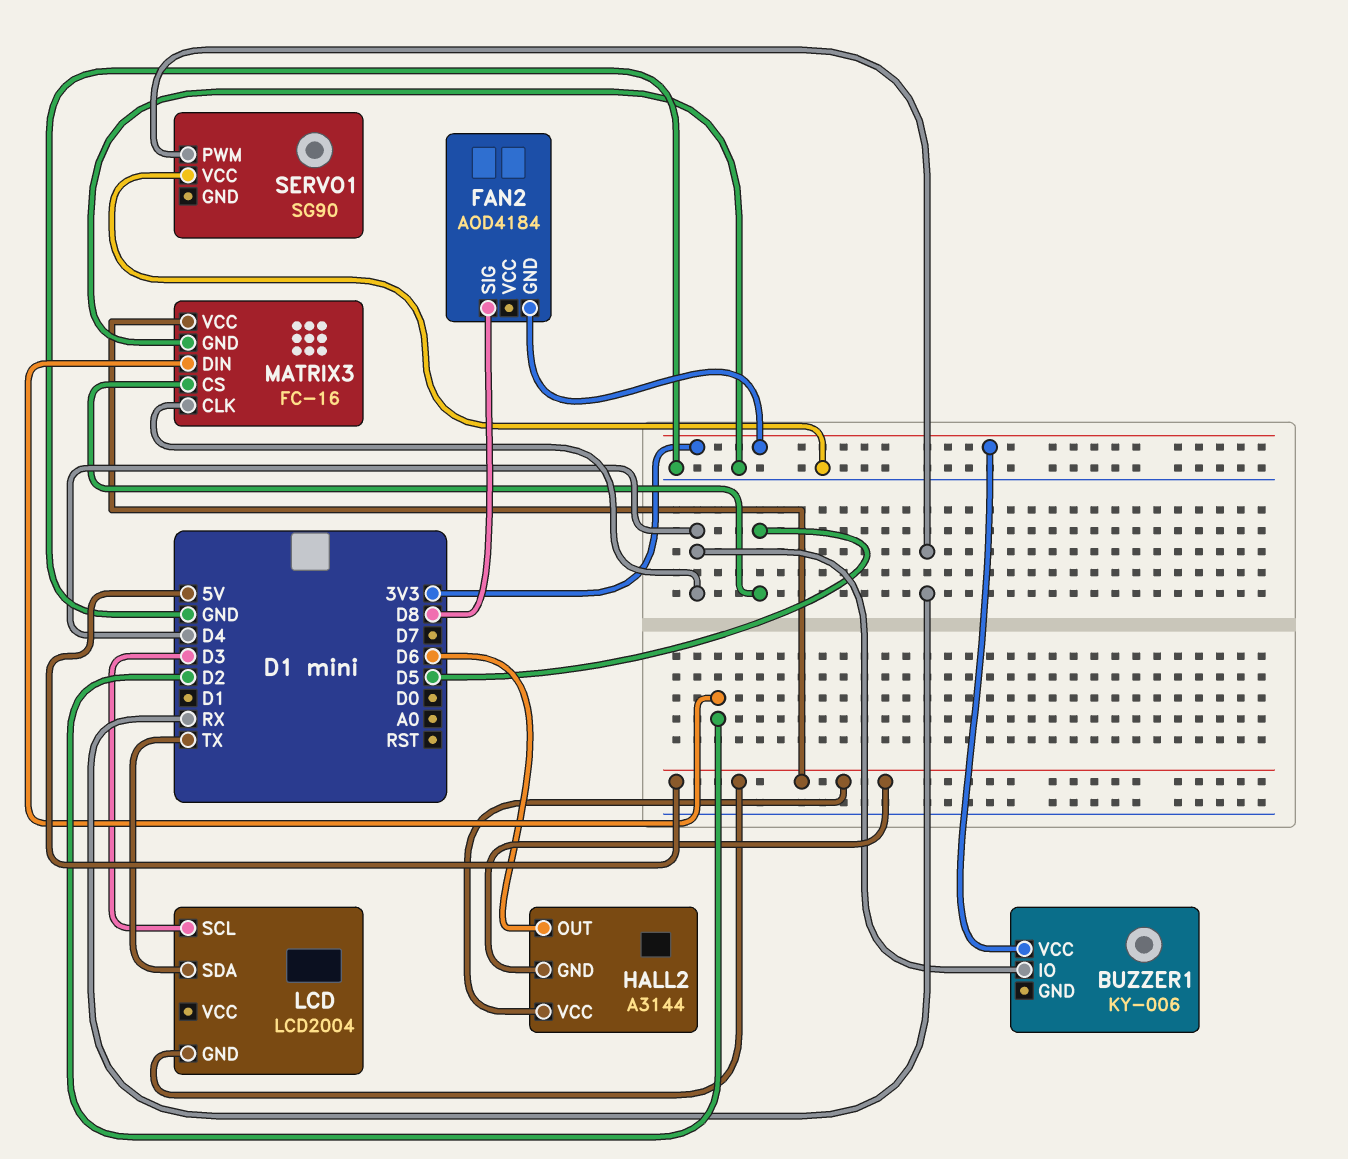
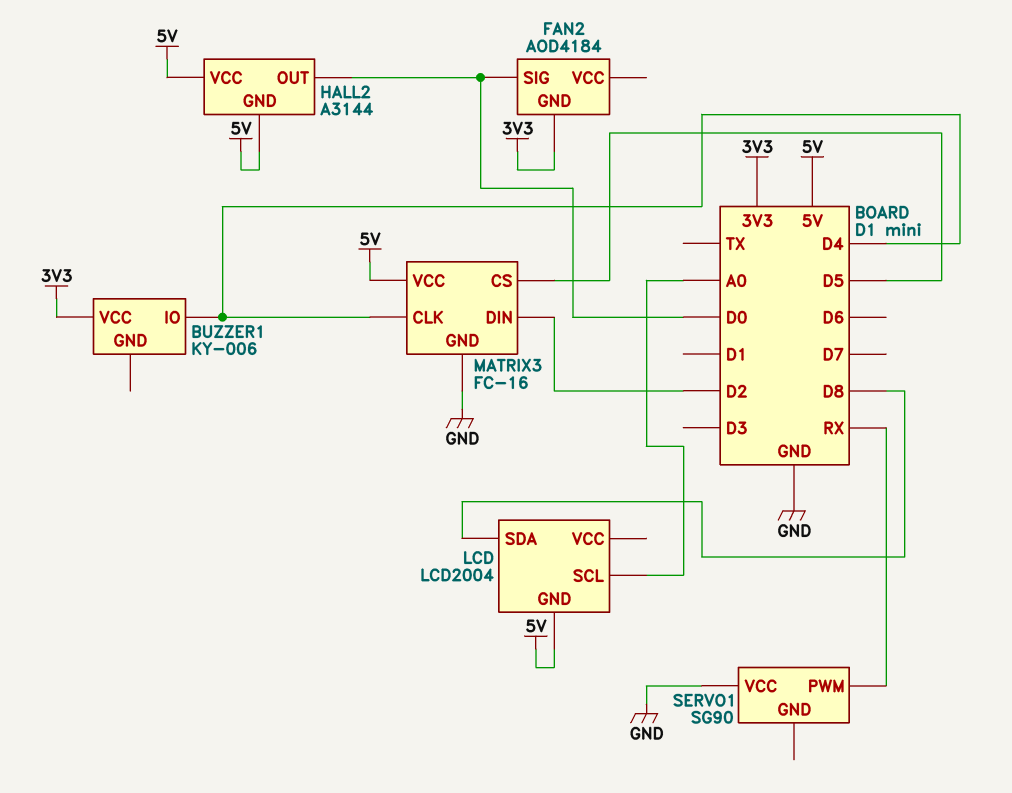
FAN2 pin SIG: D8 -> D0
HALL2 pin OUT: D6 -> D0
LCD pin SCL: D3 -> A0
LCD pin SDA: TX -> D8

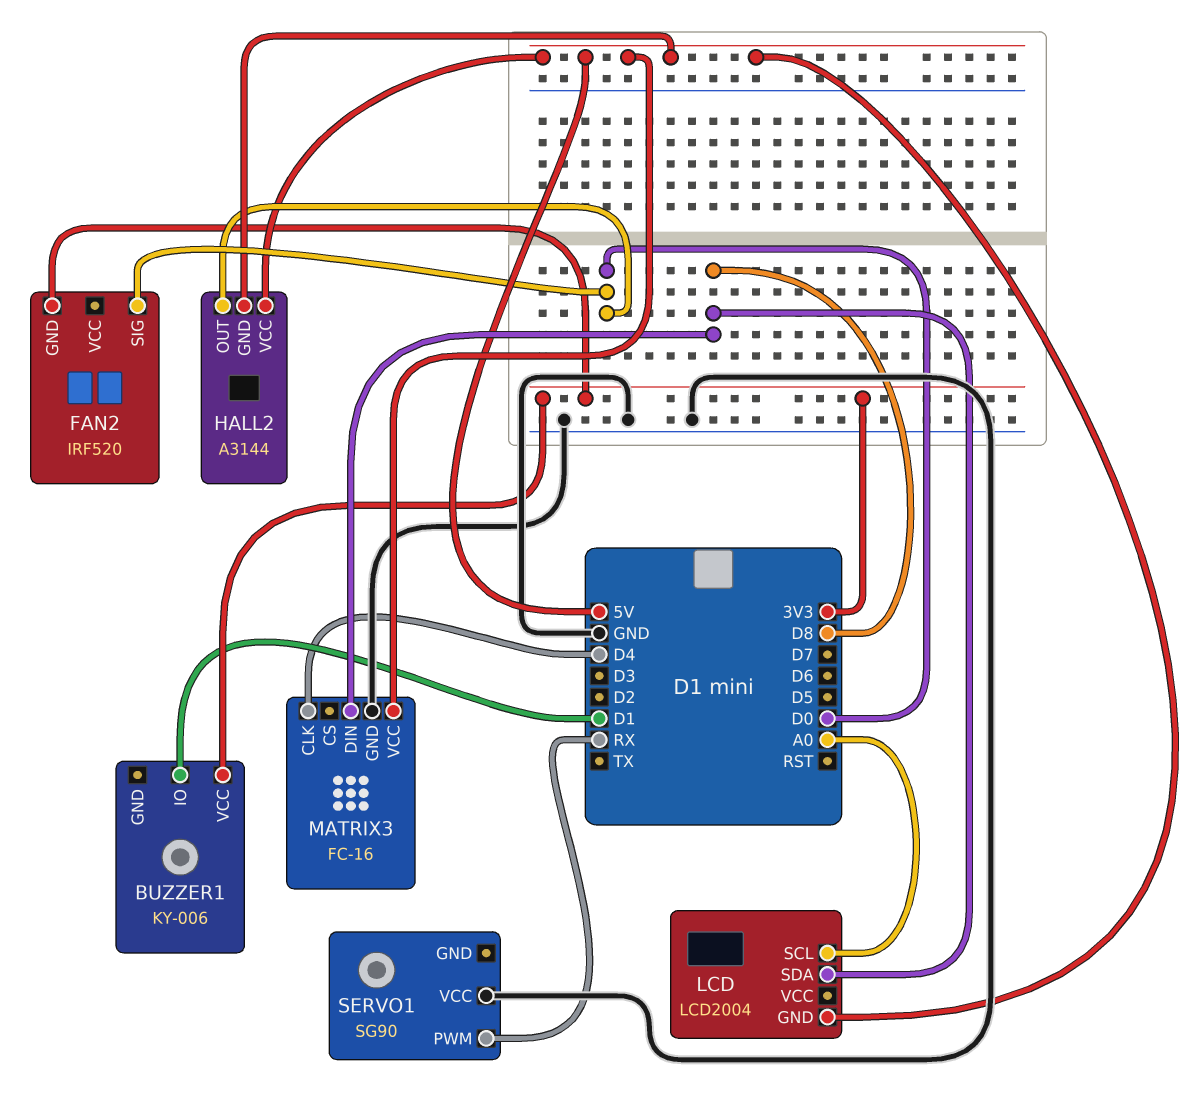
BUZZER1 pin IO: D4 -> D1
FAN2: AOD4184 -> IRF520
MATRIX3 pin CS: D5 -> none
MATRIX3 pin DIN: D2 -> D8

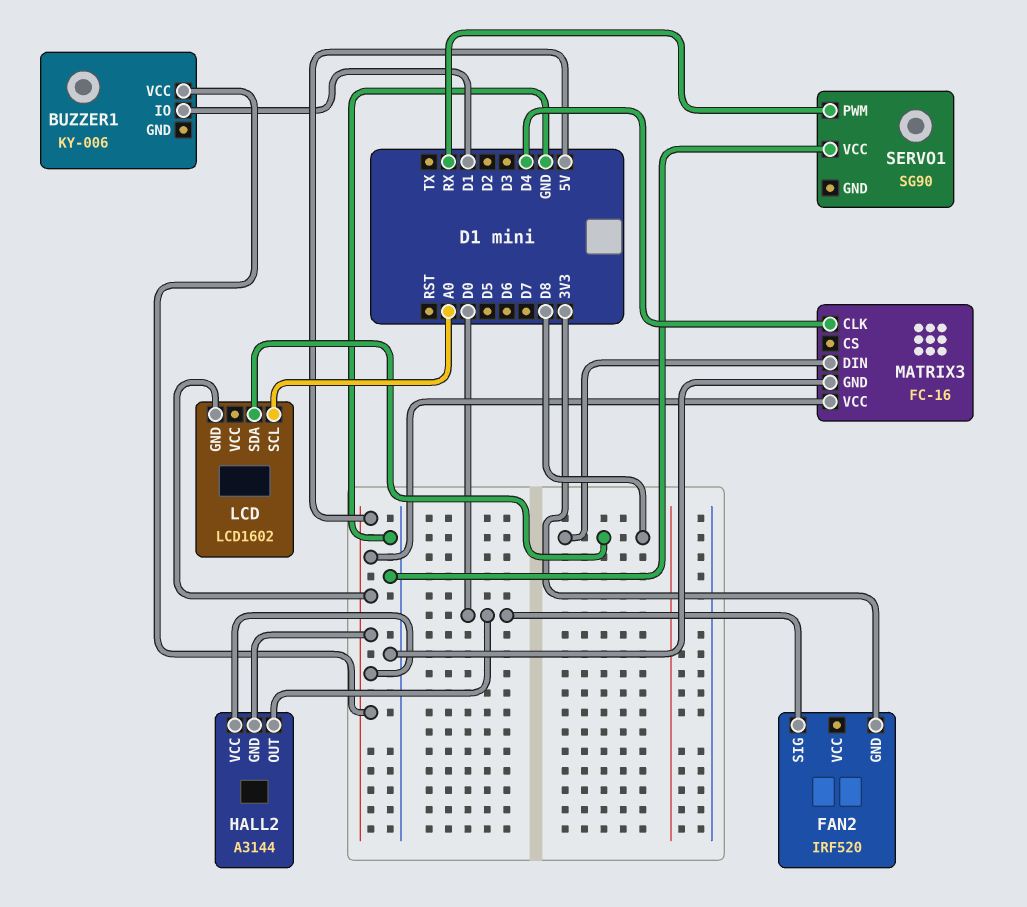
BUZZER1 pin VCC: 3V3 -> 5V
LCD: LCD2004 -> LCD1602

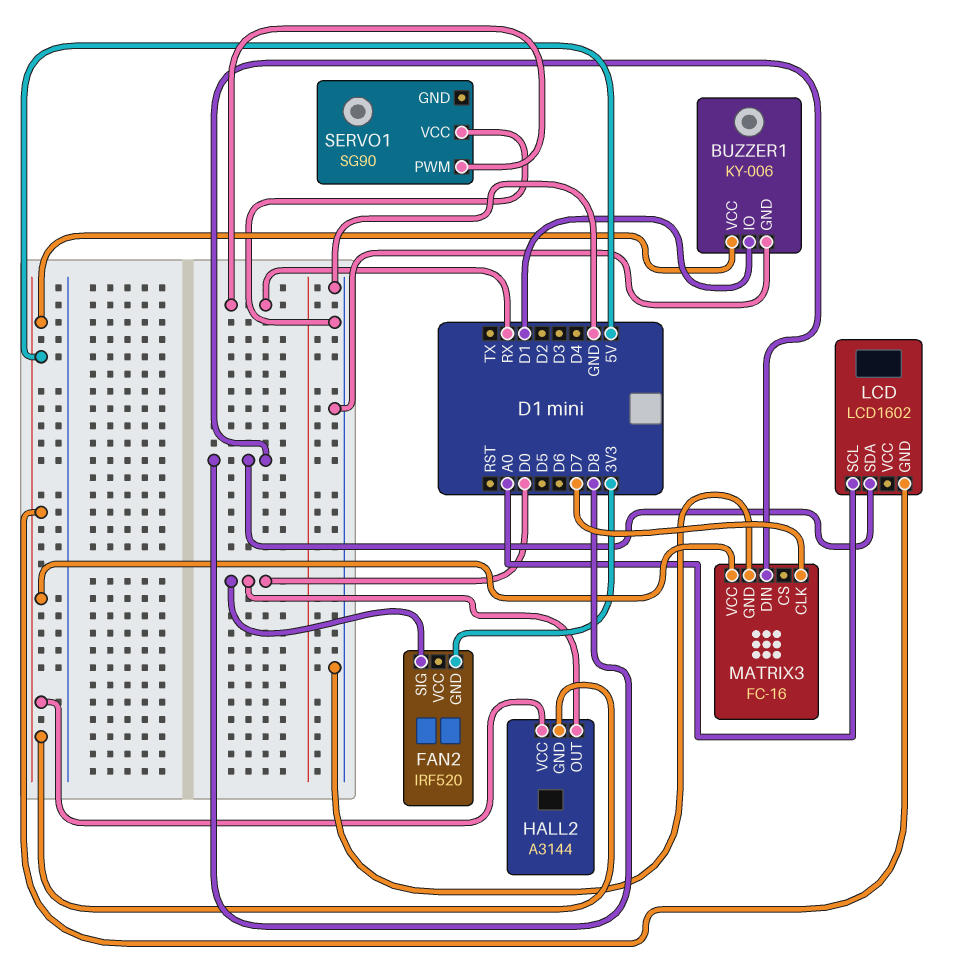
BUZZER1 pin GND: none -> GND
MATRIX3 pin CLK: D4 -> D7

